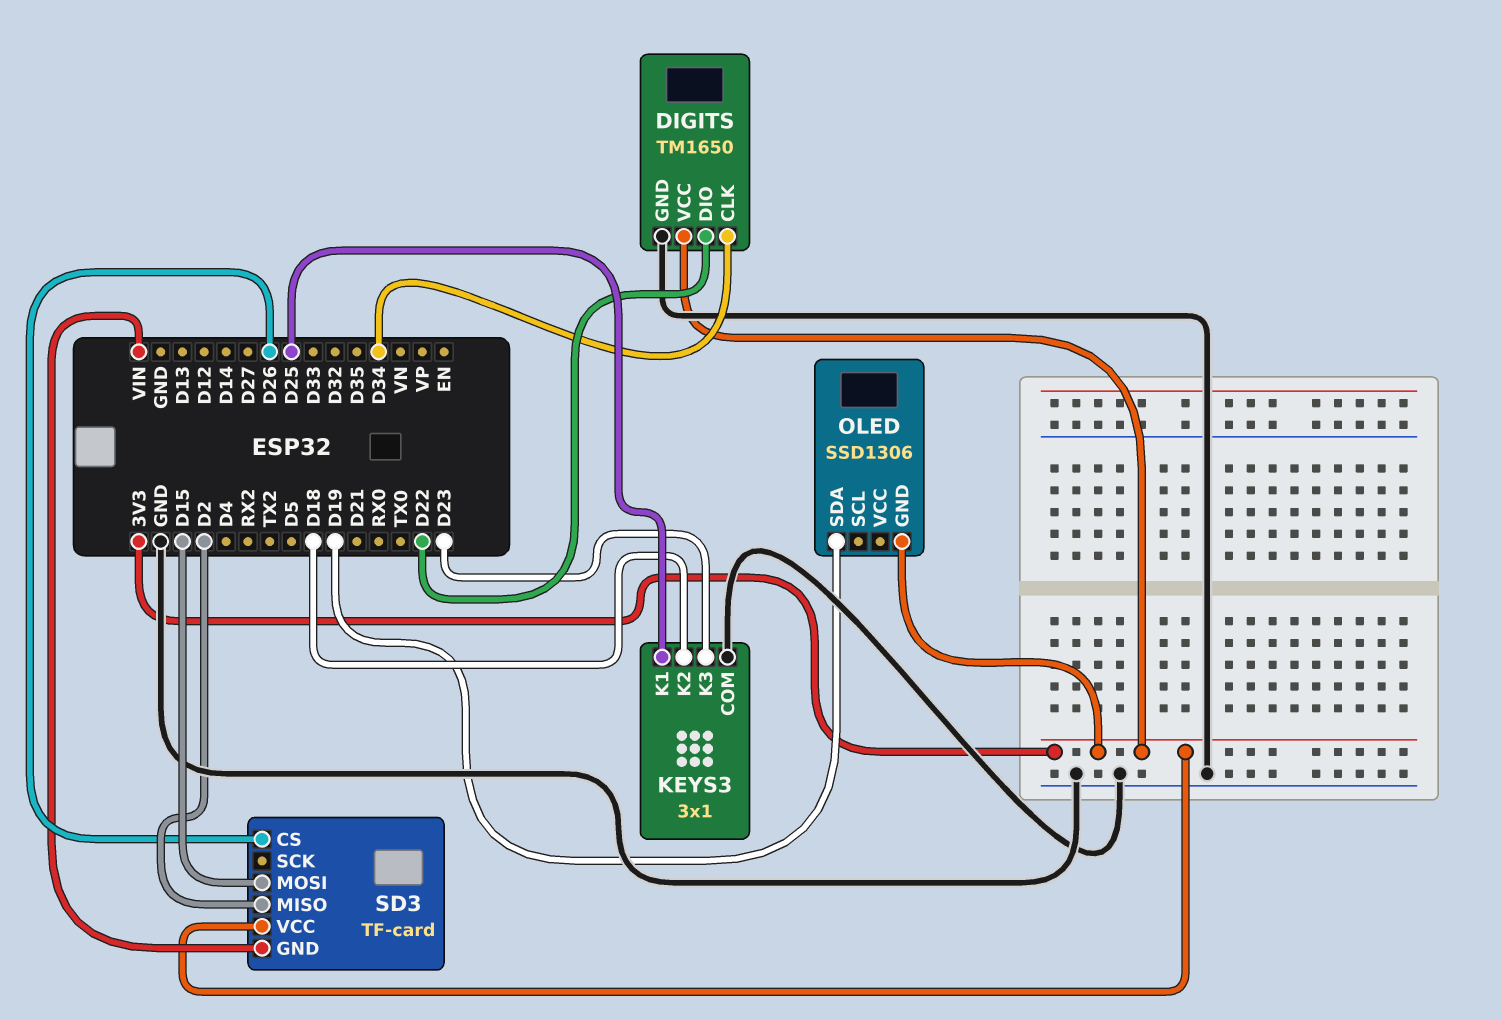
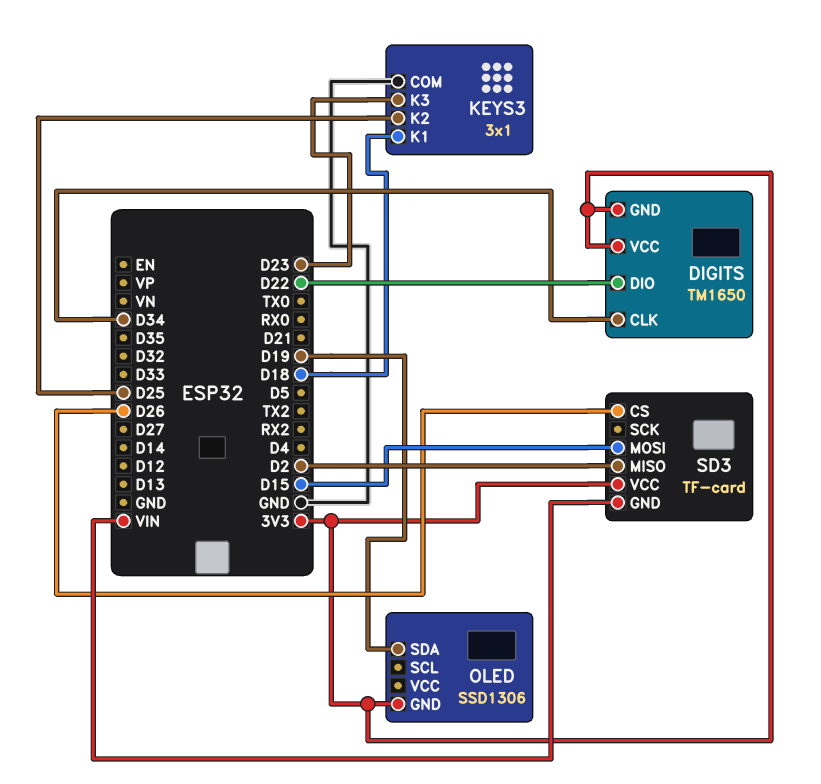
DIGITS pin GND: GND -> 3V3
KEYS3 pin K1: D25 -> D18
KEYS3 pin K2: D18 -> D25

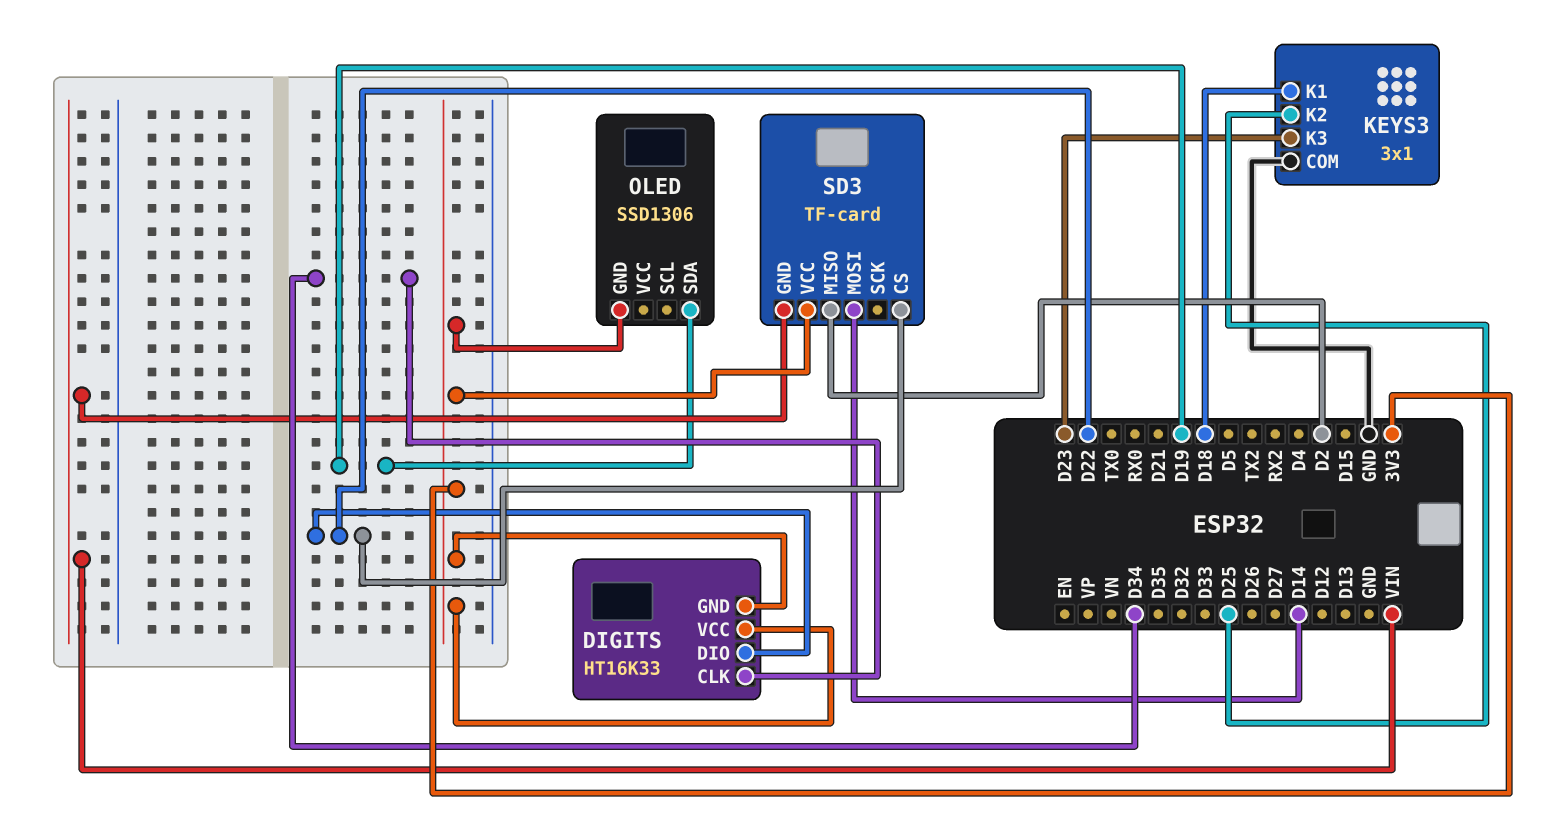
DIGITS: TM1650 -> HT16K33
SD3 pin CS: D26 -> D22
SD3 pin MOSI: D15 -> D14

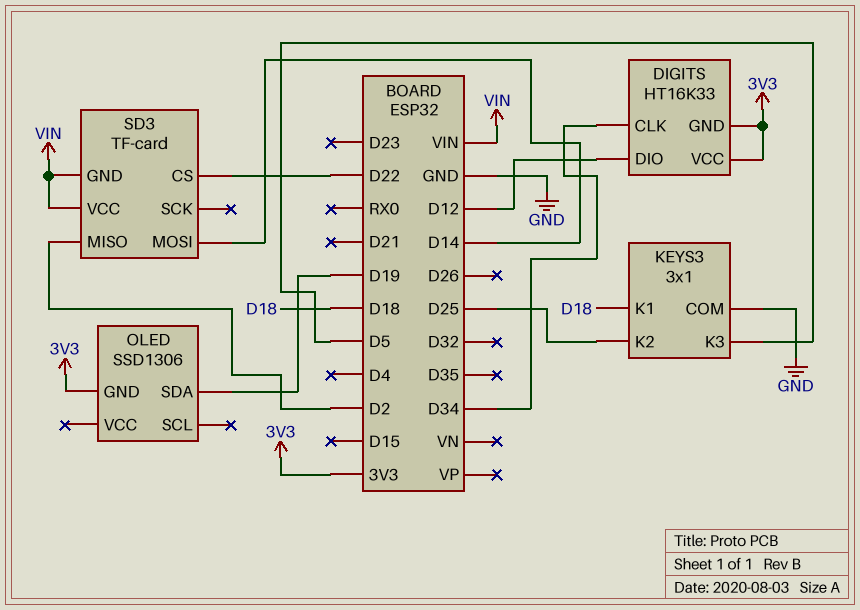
DIGITS pin DIO: D22 -> D12
KEYS3 pin K3: D23 -> D5
SD3 pin VCC: 3V3 -> VIN

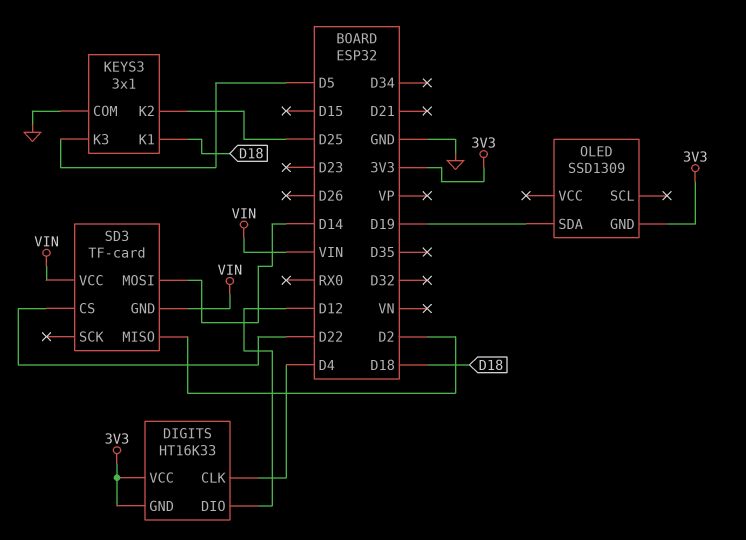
DIGITS pin CLK: D34 -> D4
OLED: SSD1306 -> SSD1309

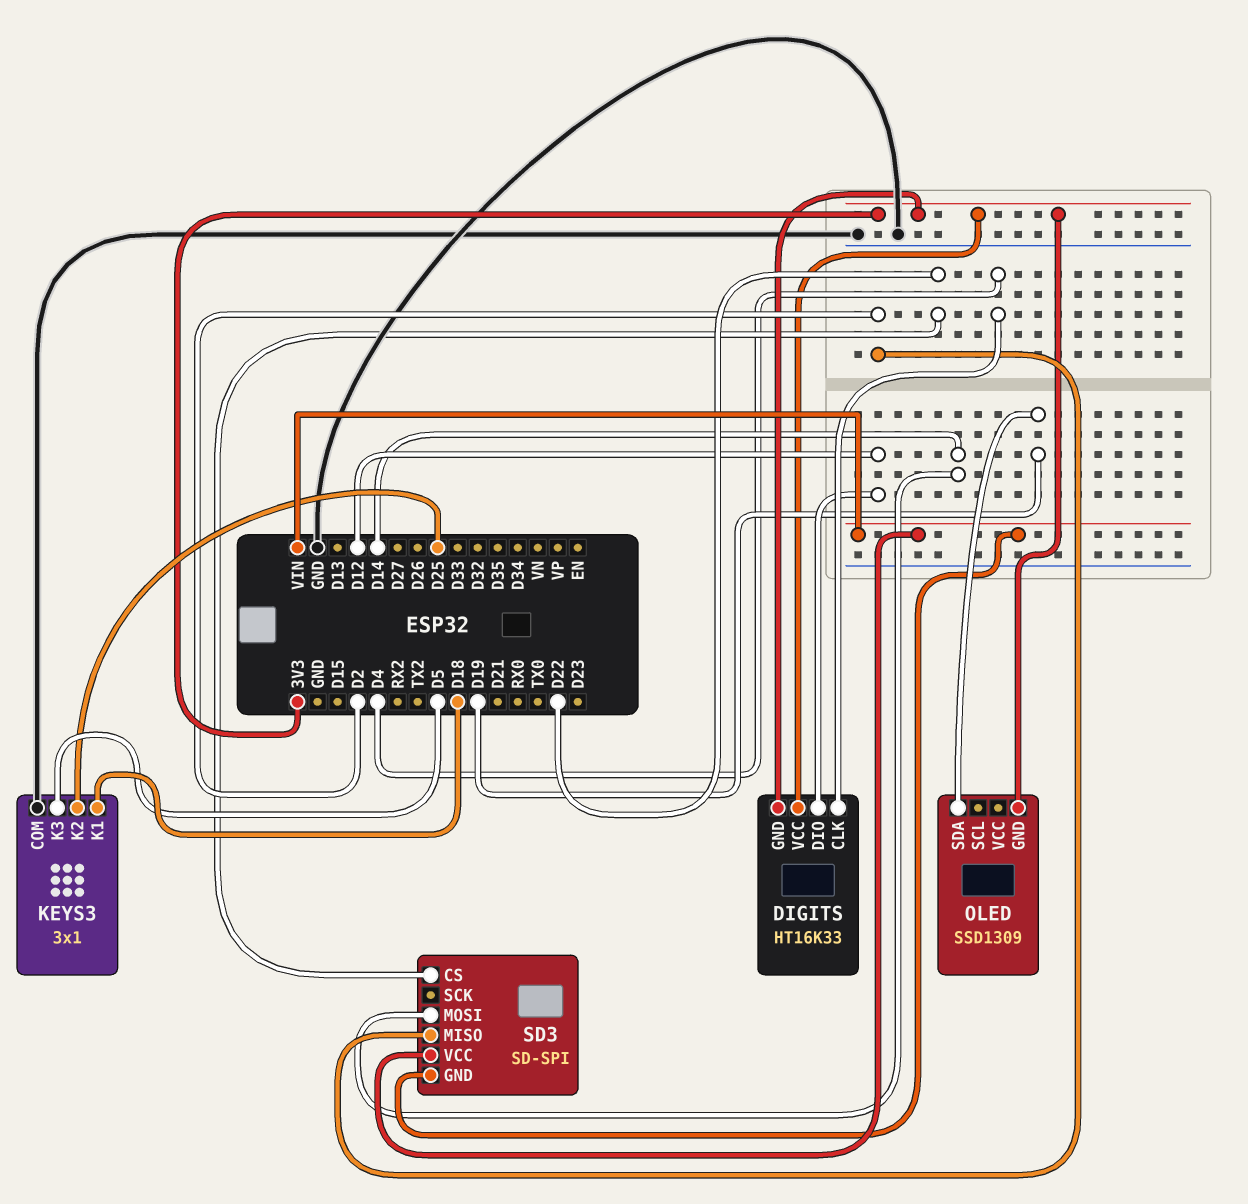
SD3: TF-card -> SD-SPI

